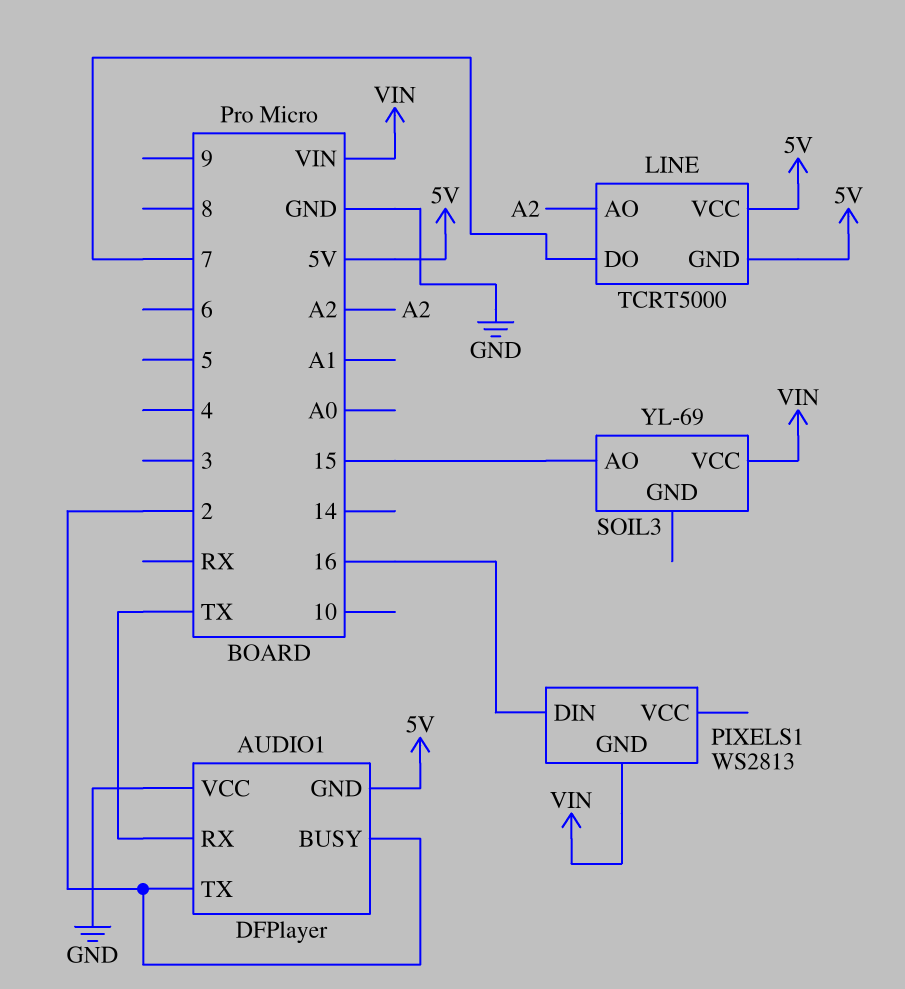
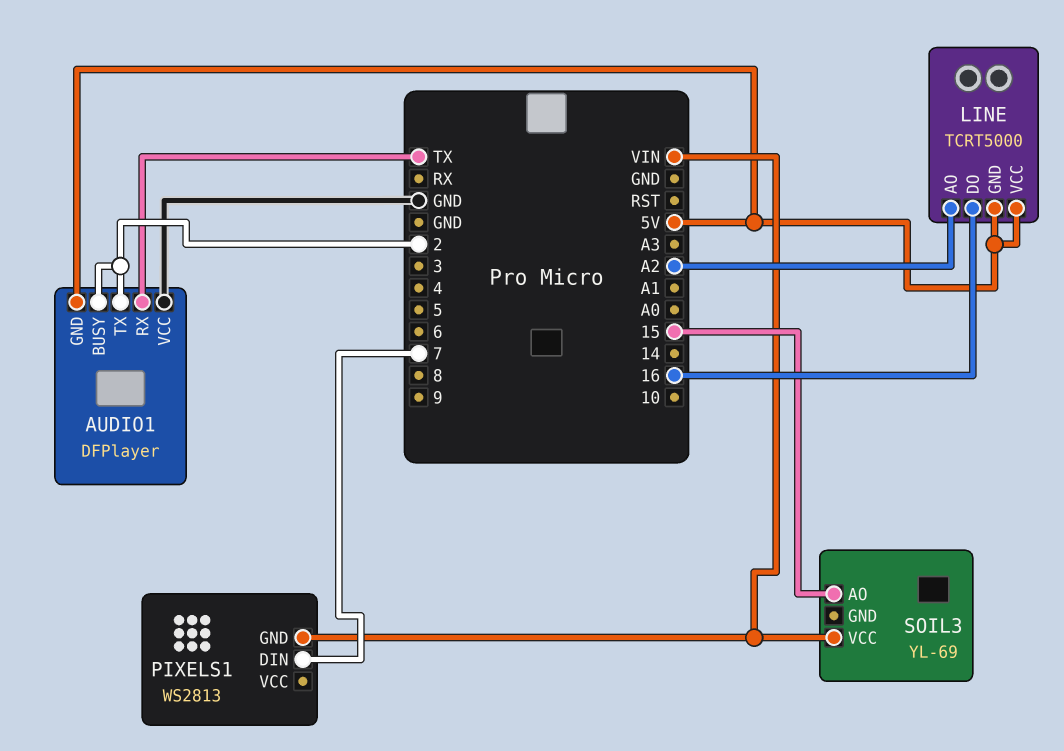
LINE pin DO: 7 -> 16
PIXELS1 pin DIN: 16 -> 7

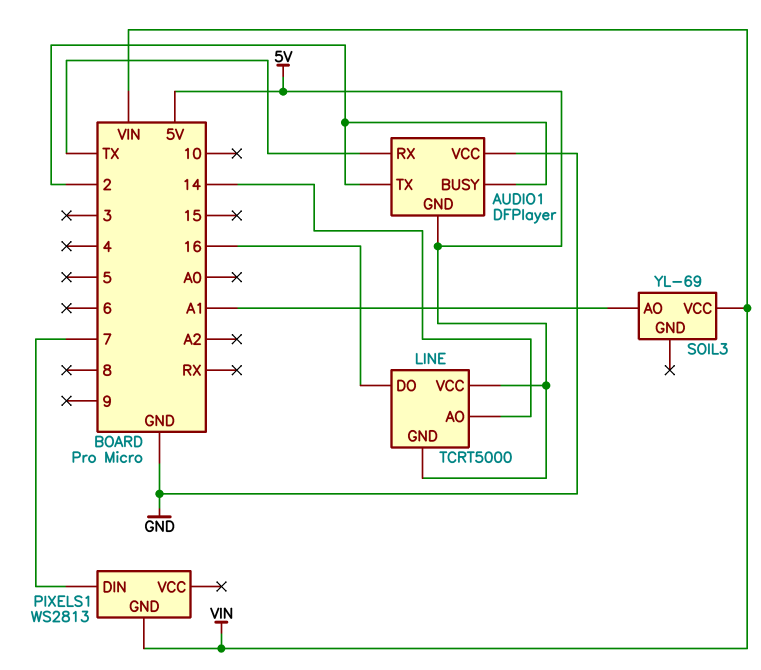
LINE pin AO: A2 -> 14
SOIL3 pin AO: 15 -> A1

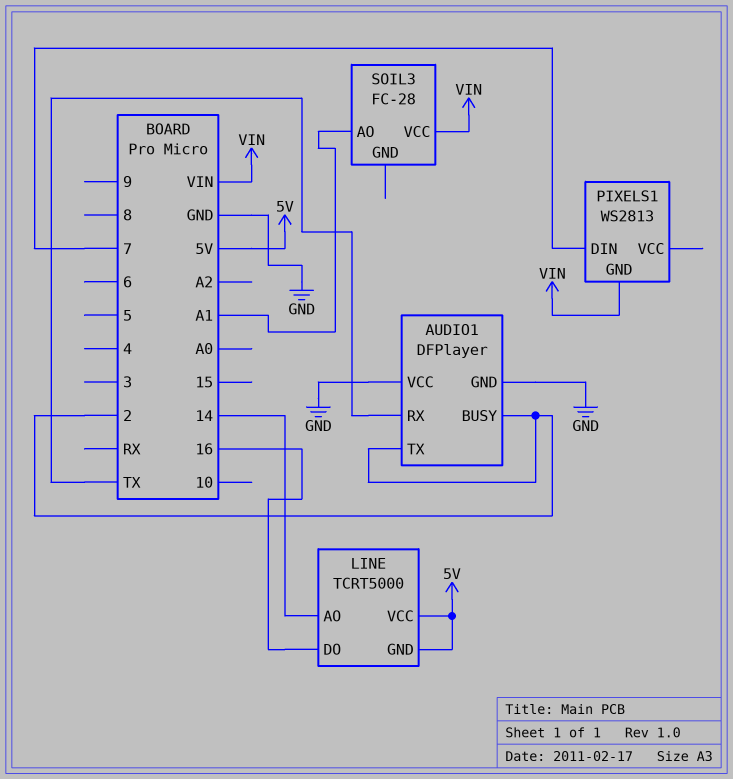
AUDIO1 pin GND: 5V -> GND
SOIL3: YL-69 -> FC-28

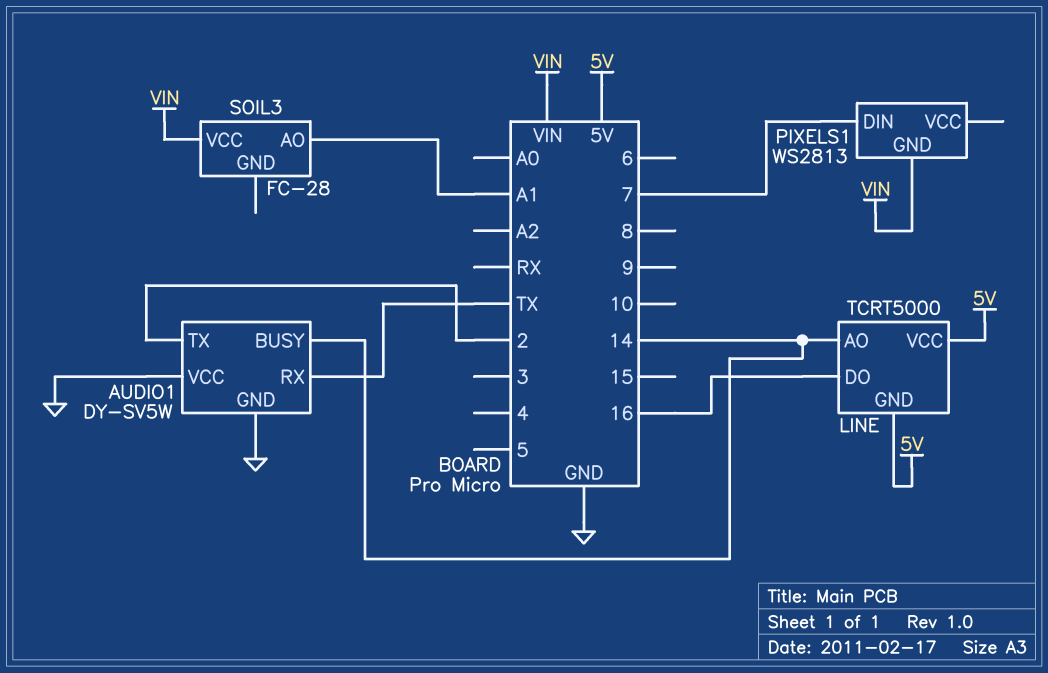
AUDIO1: DFPlayer -> DY-SV5W
AUDIO1 pin BUSY: 2 -> 14

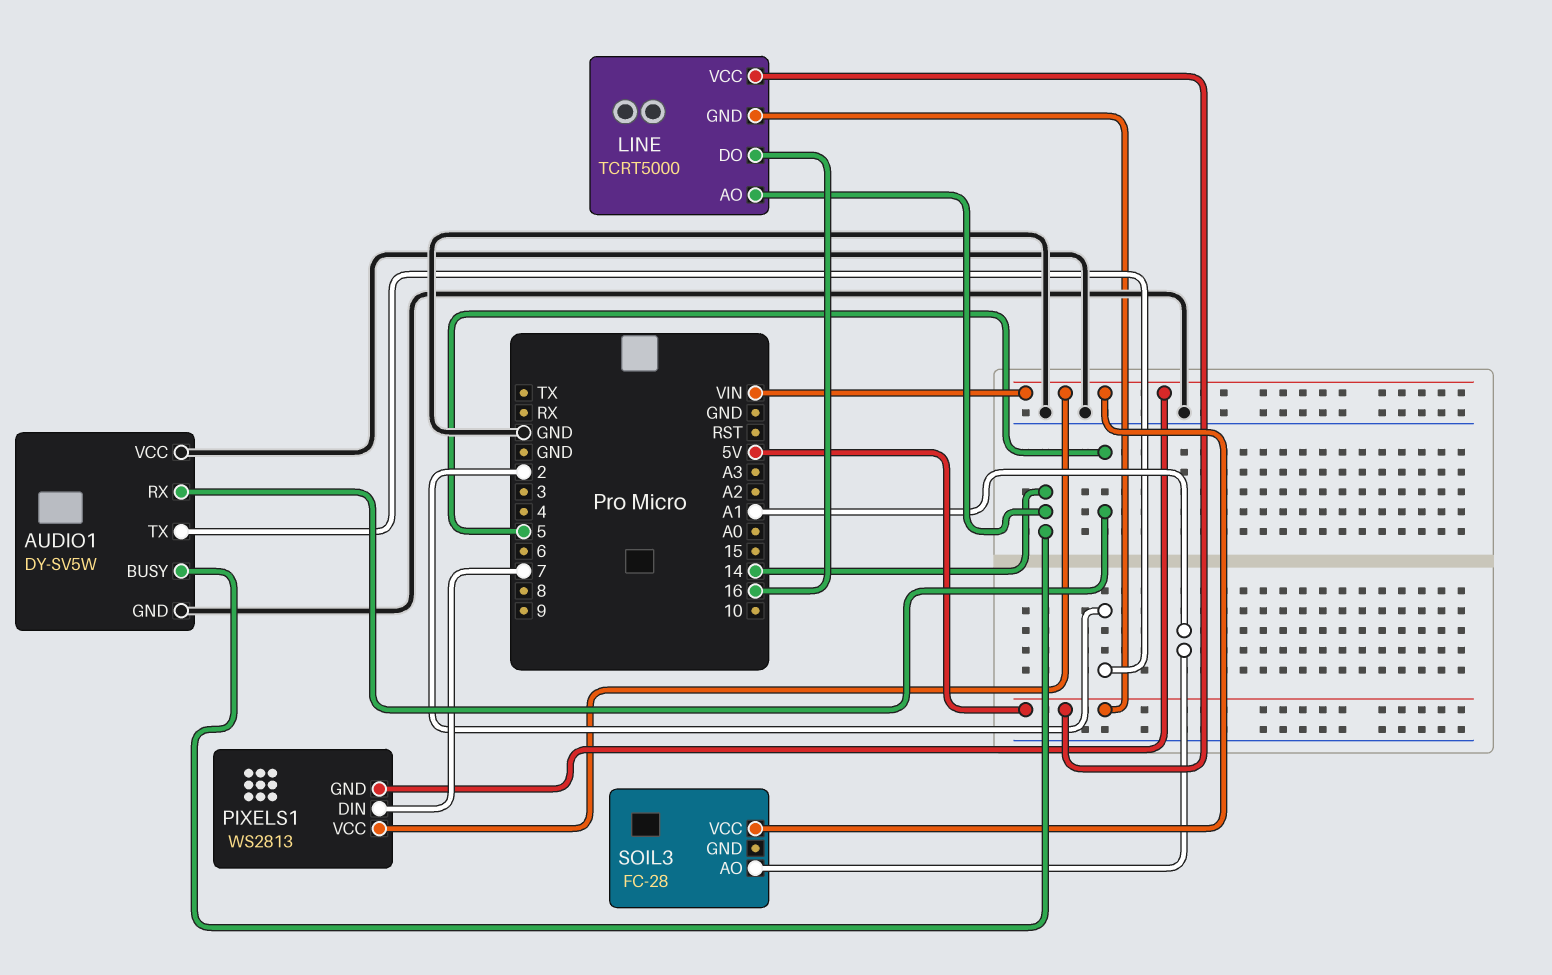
AUDIO1 pin RX: TX -> 5
PIXELS1 pin VCC: none -> VIN

